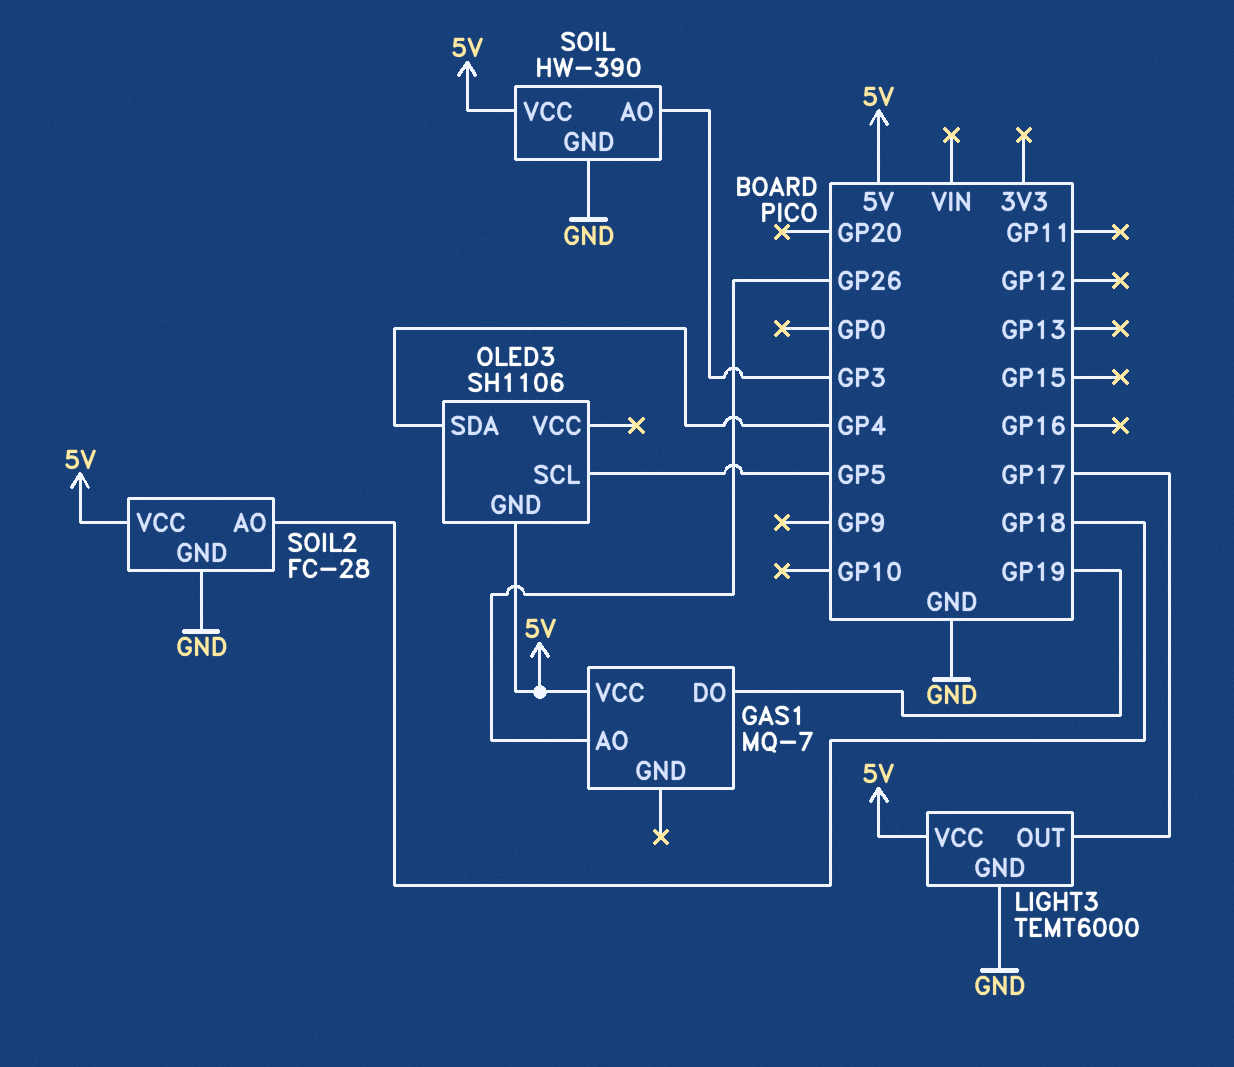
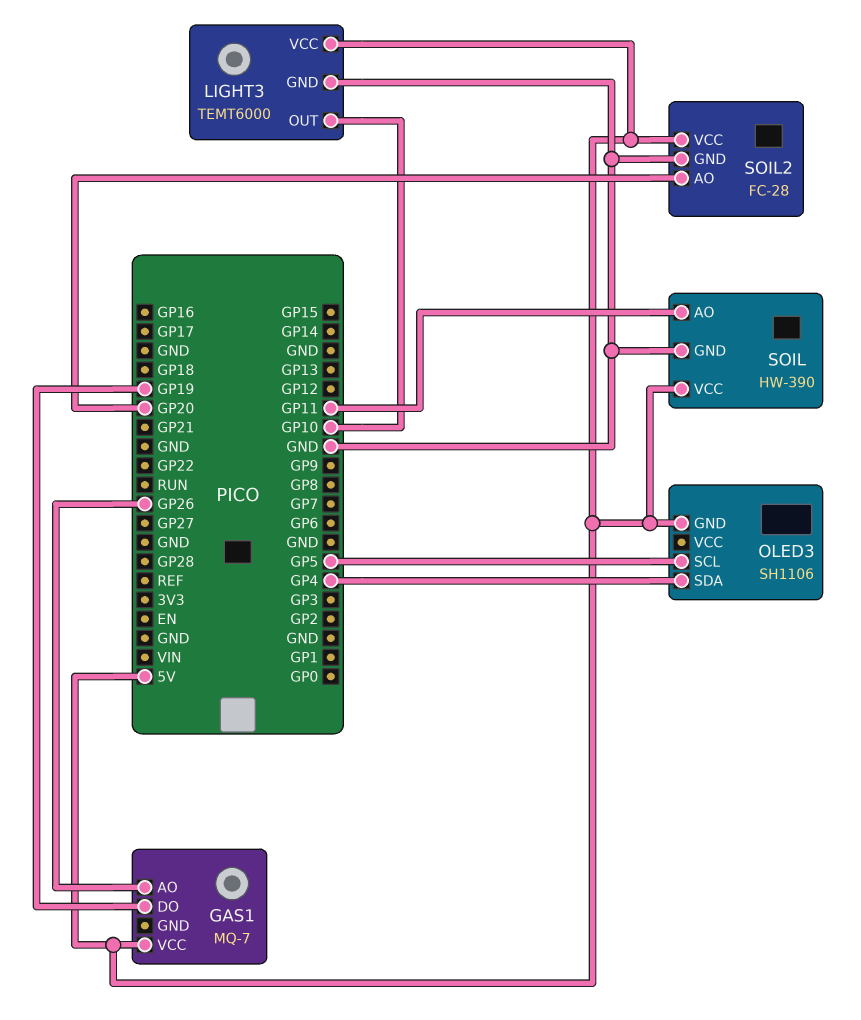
LIGHT3 pin OUT: GP17 -> GP10
SOIL pin AO: GP3 -> GP11
SOIL2 pin AO: GP18 -> GP20

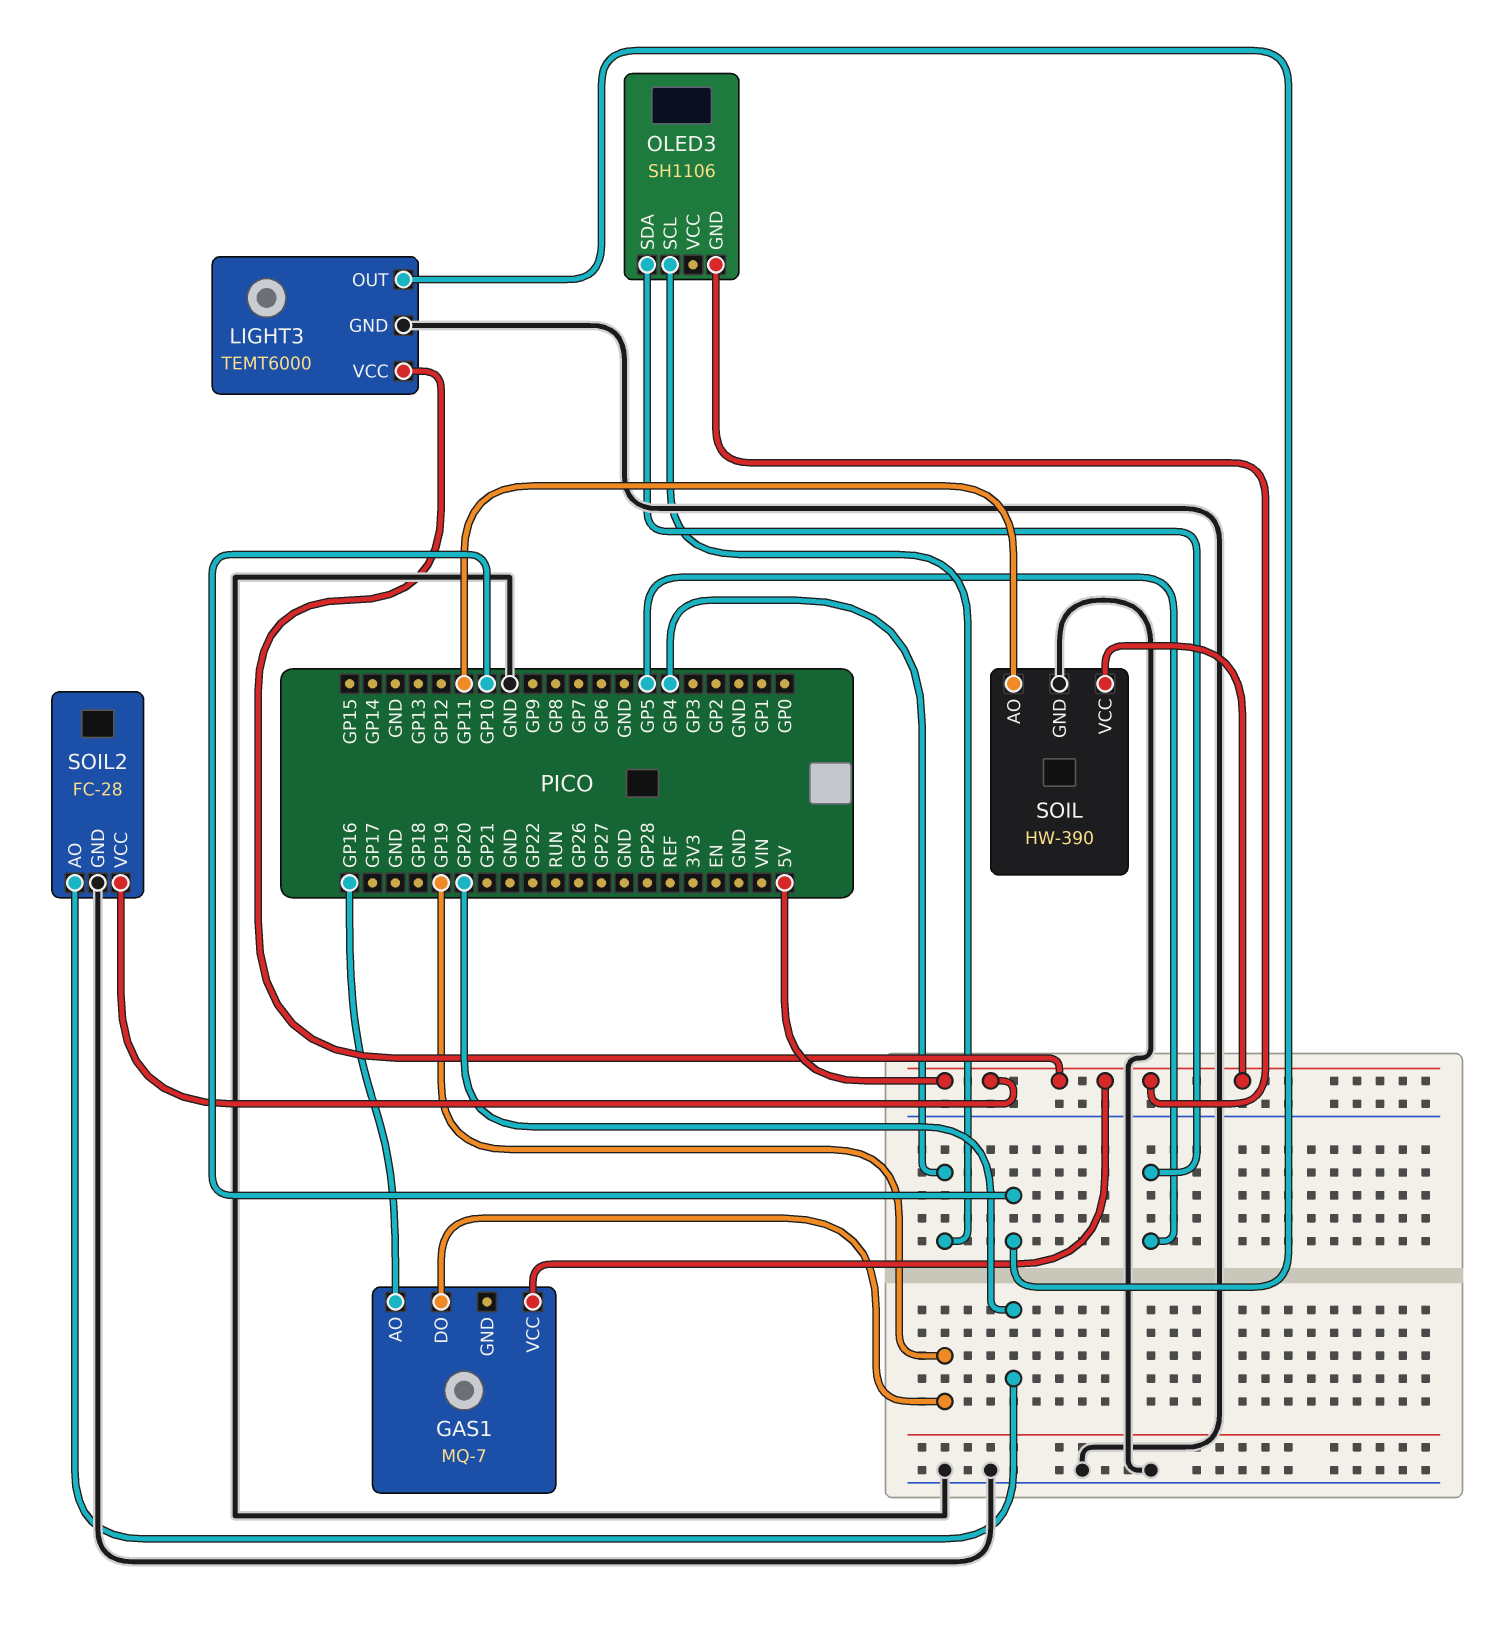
GAS1 pin AO: GP26 -> GP16
OLED3 pin SCL: GP5 -> GP4
OLED3 pin SDA: GP4 -> GP5

